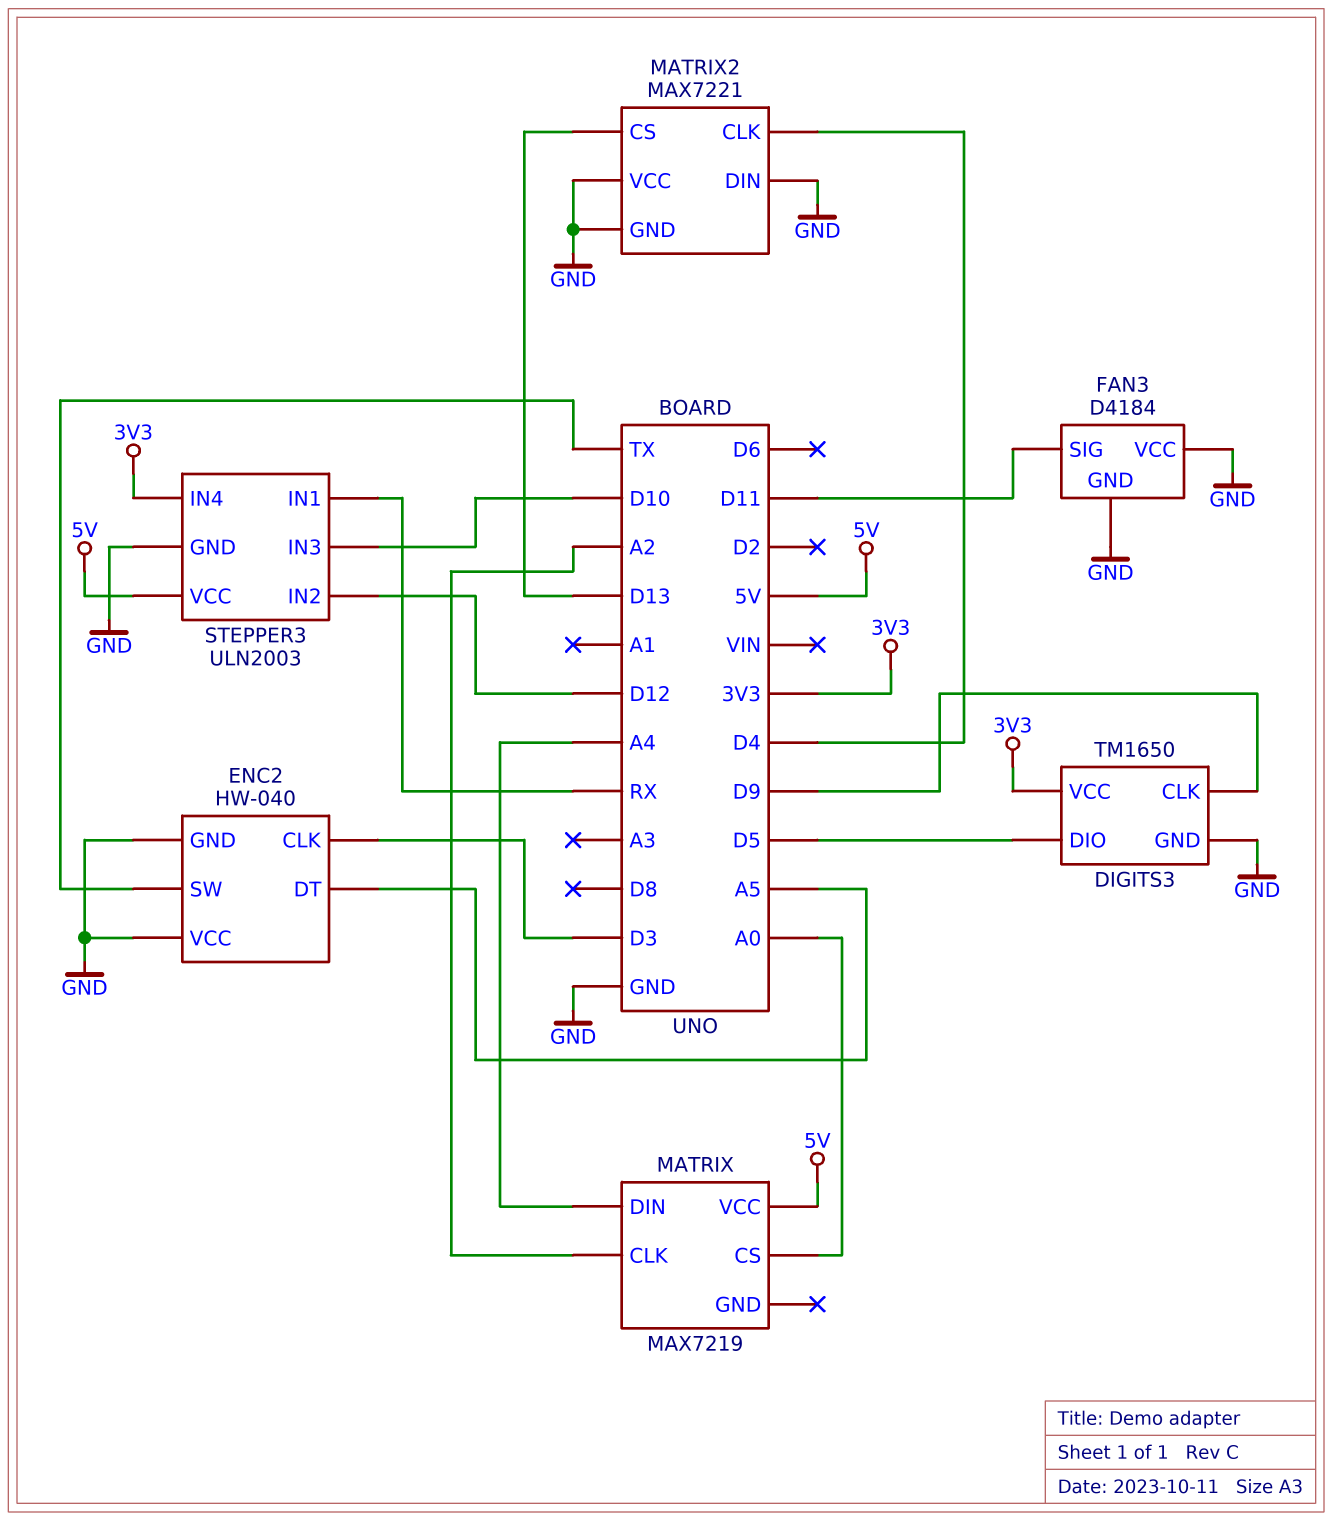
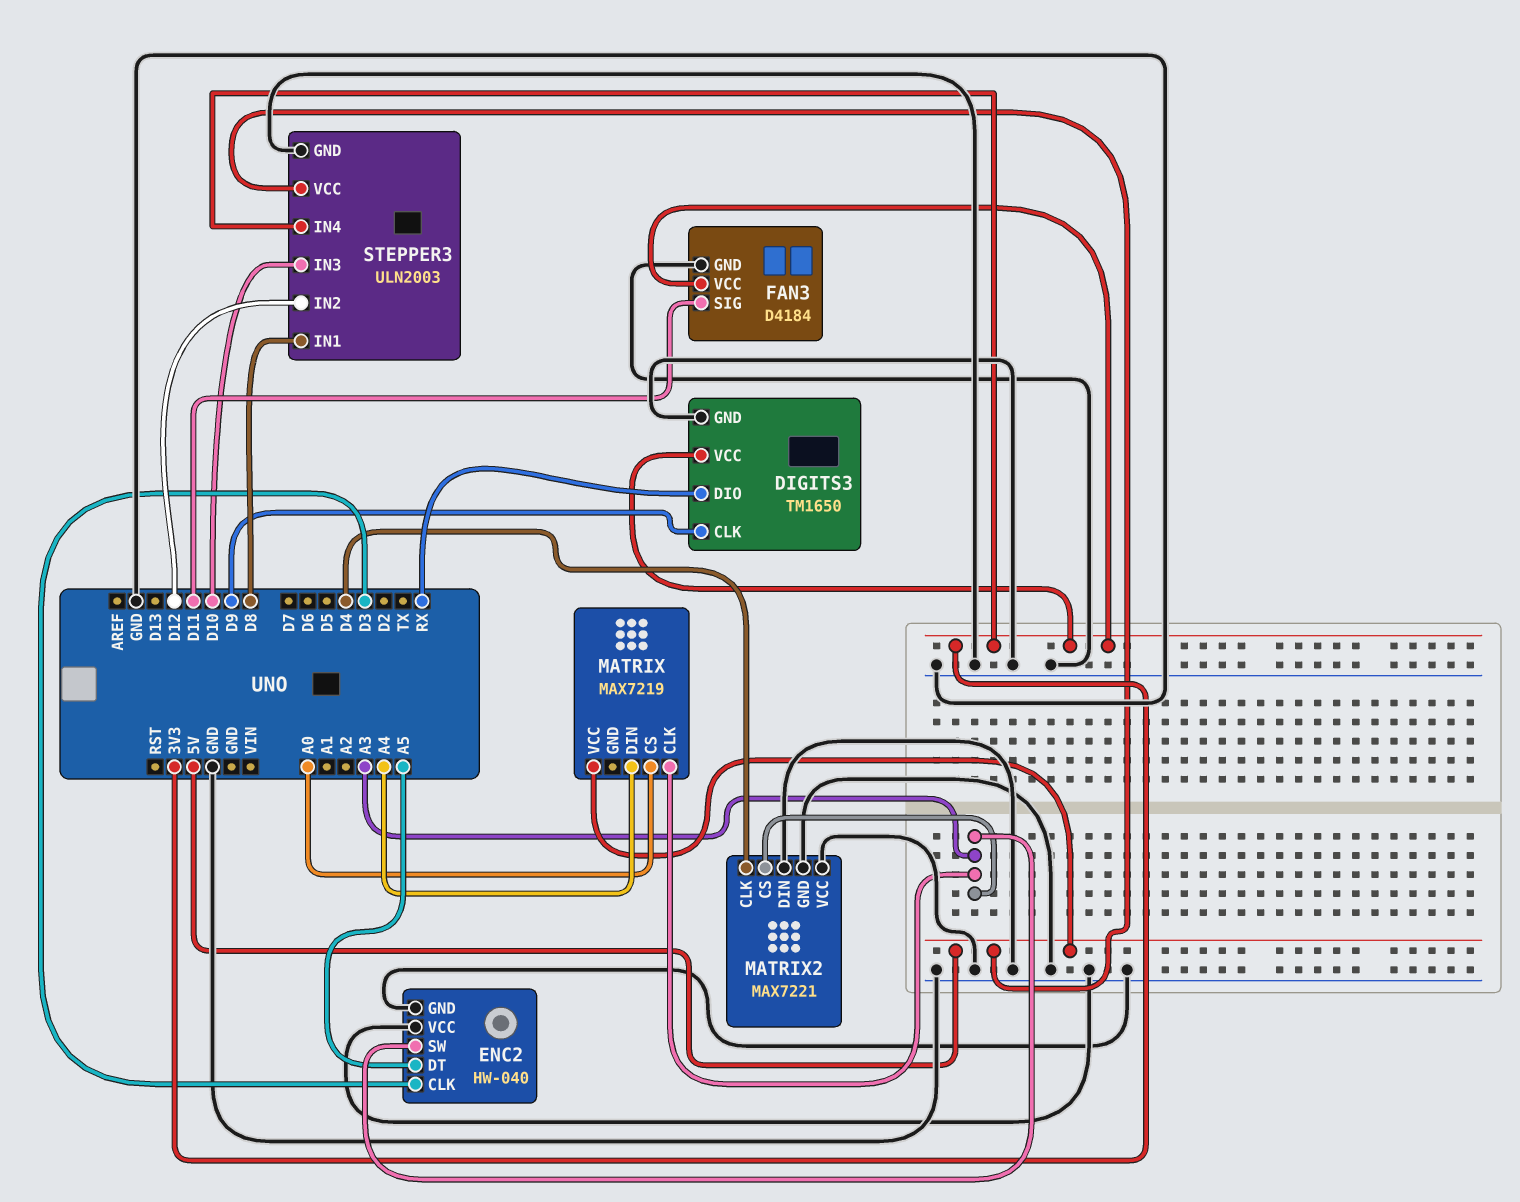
DIGITS3 pin DIO: D5 -> RX
ENC2 pin SW: TX -> A3
FAN3 pin VCC: GND -> 3V3
MATRIX pin CLK: A2 -> A3
MATRIX2 pin CS: D13 -> A3
STEPPER3 pin IN1: RX -> D8

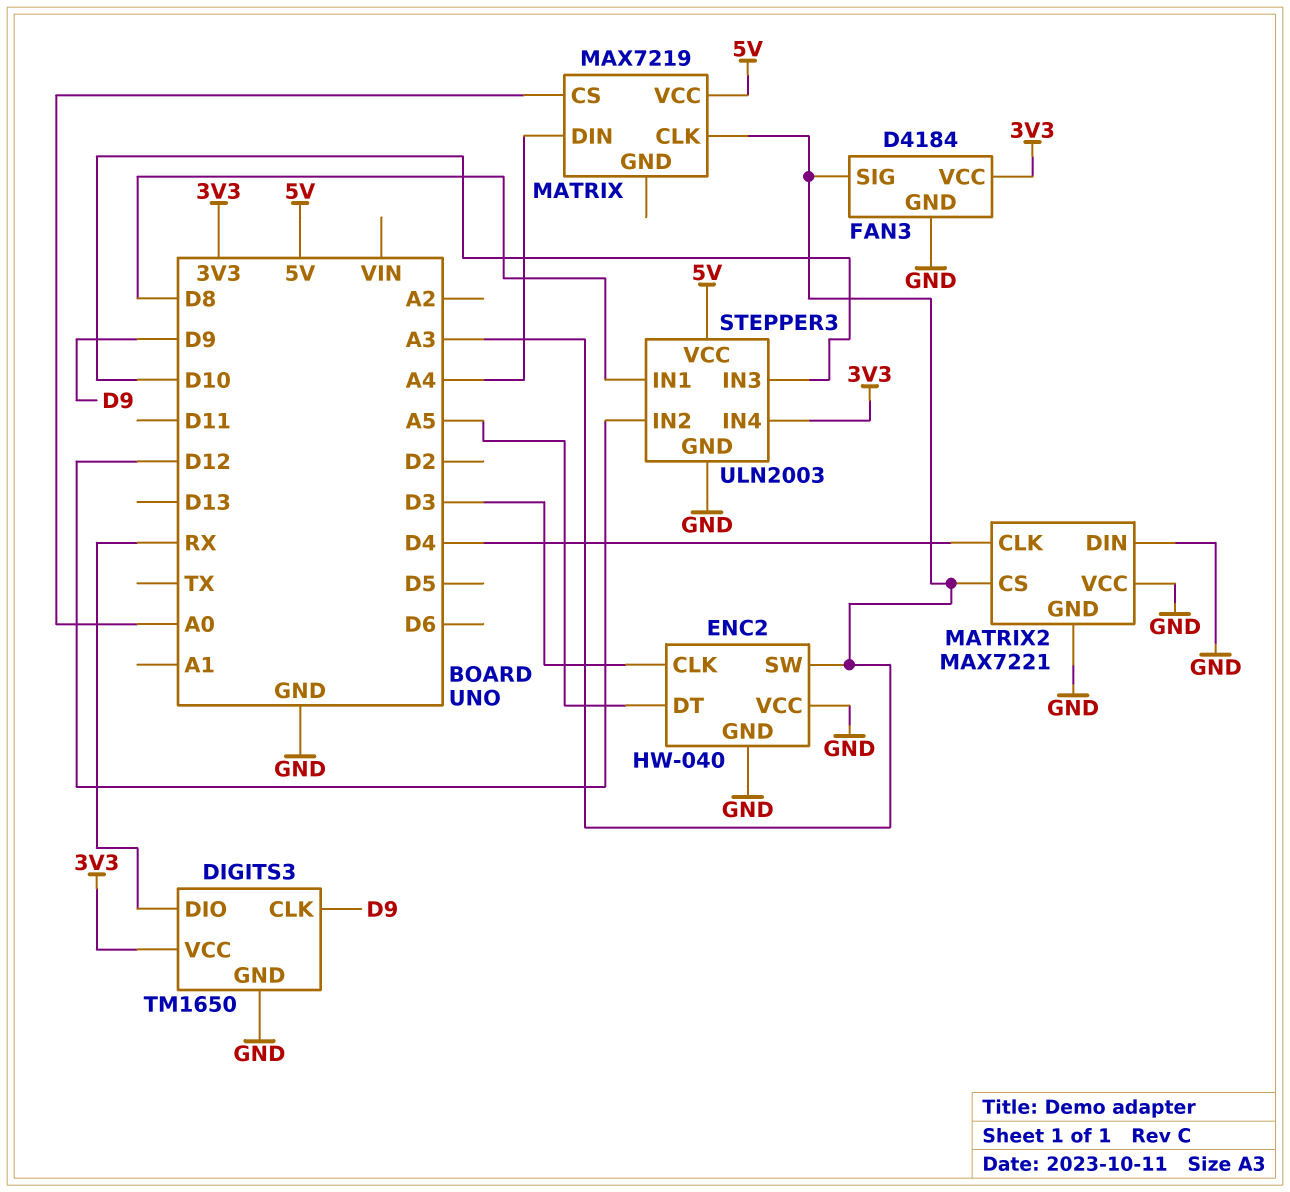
FAN3 pin SIG: D11 -> A3

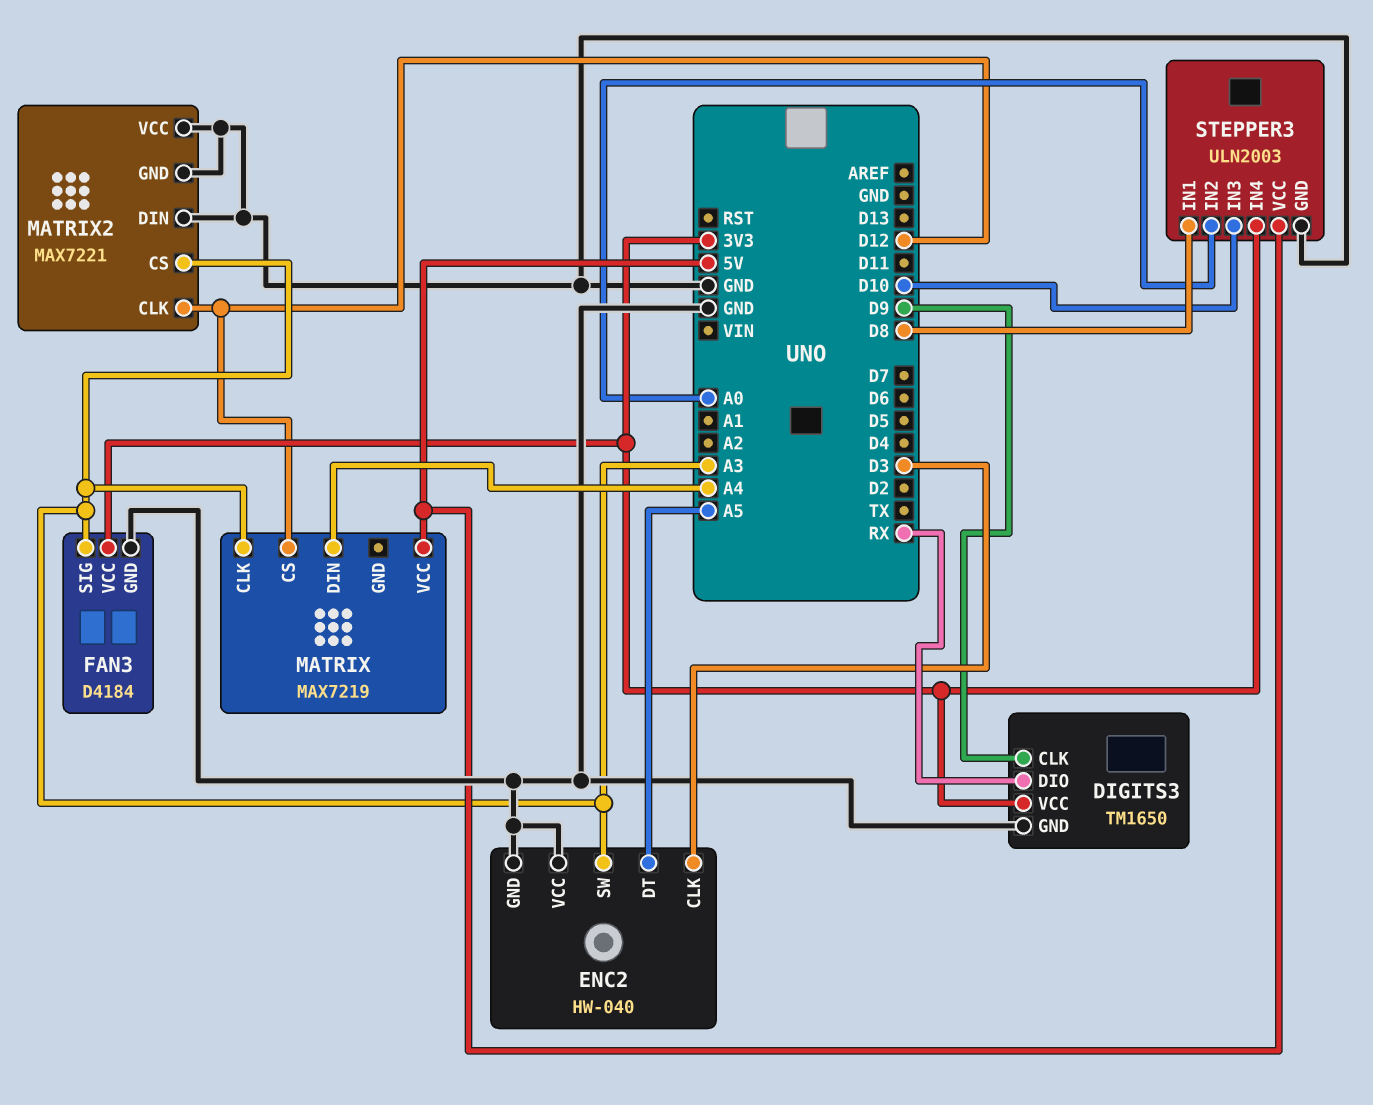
MATRIX pin CS: A0 -> D12
MATRIX2 pin CLK: D4 -> D12
STEPPER3 pin IN2: D12 -> A0

